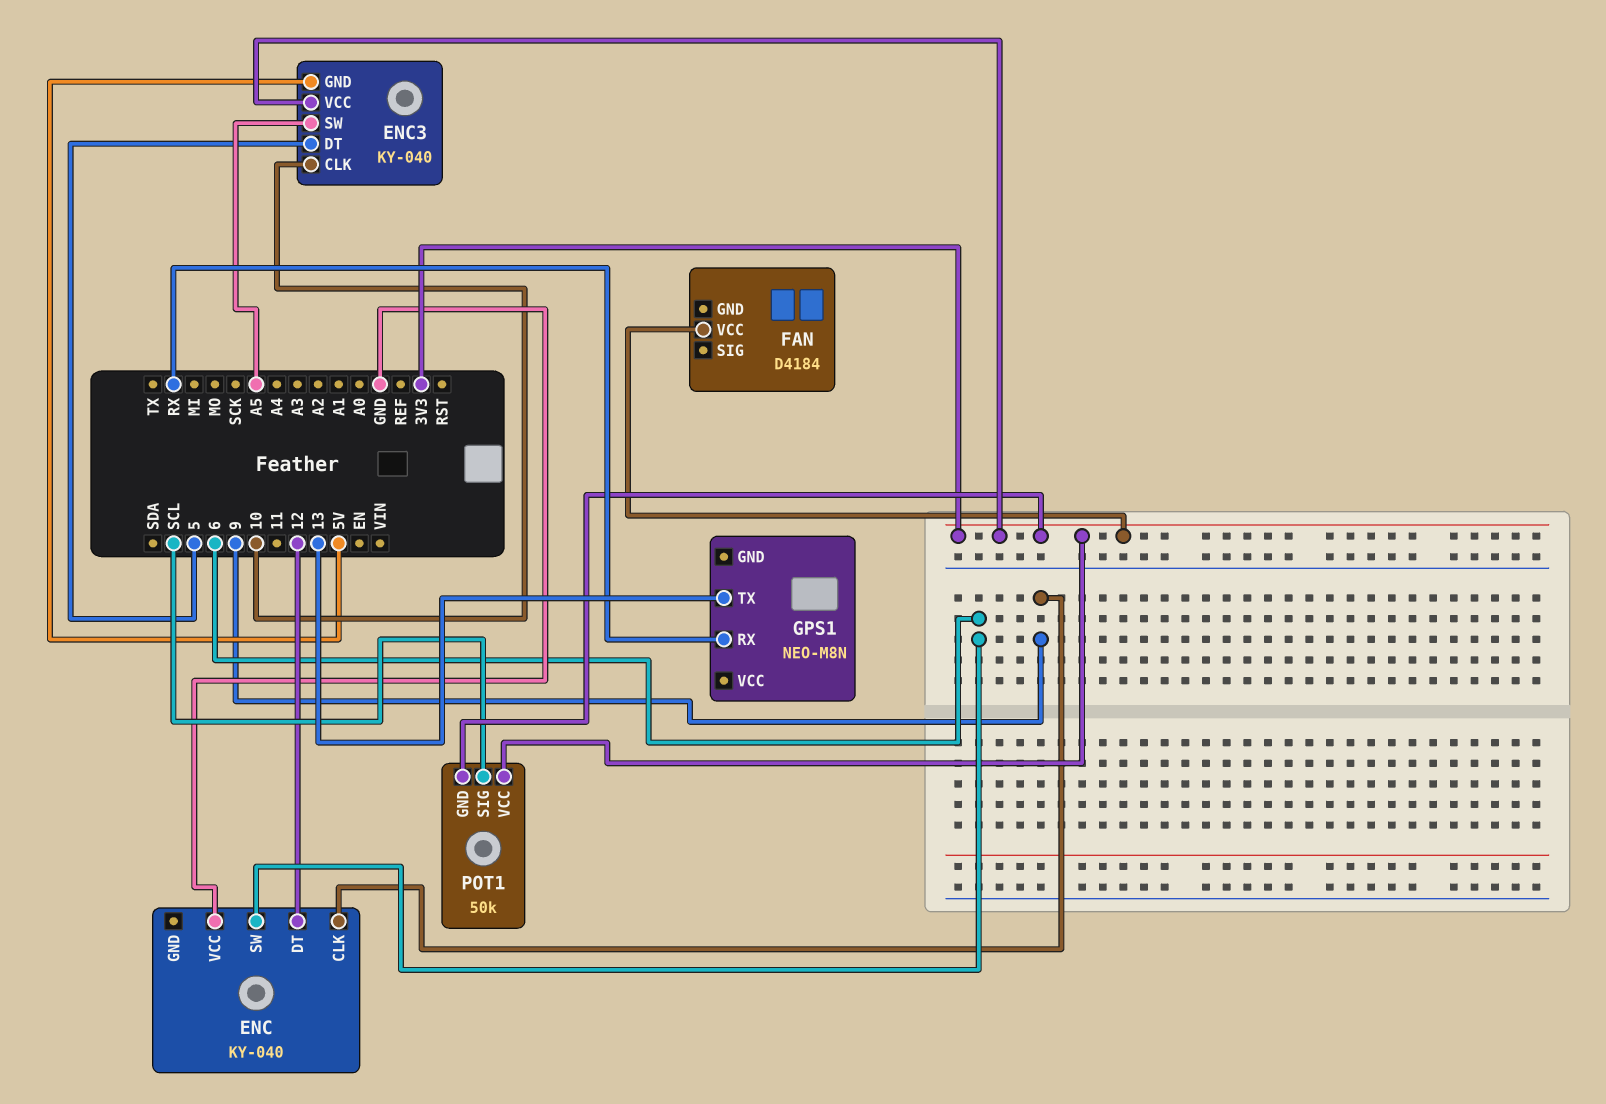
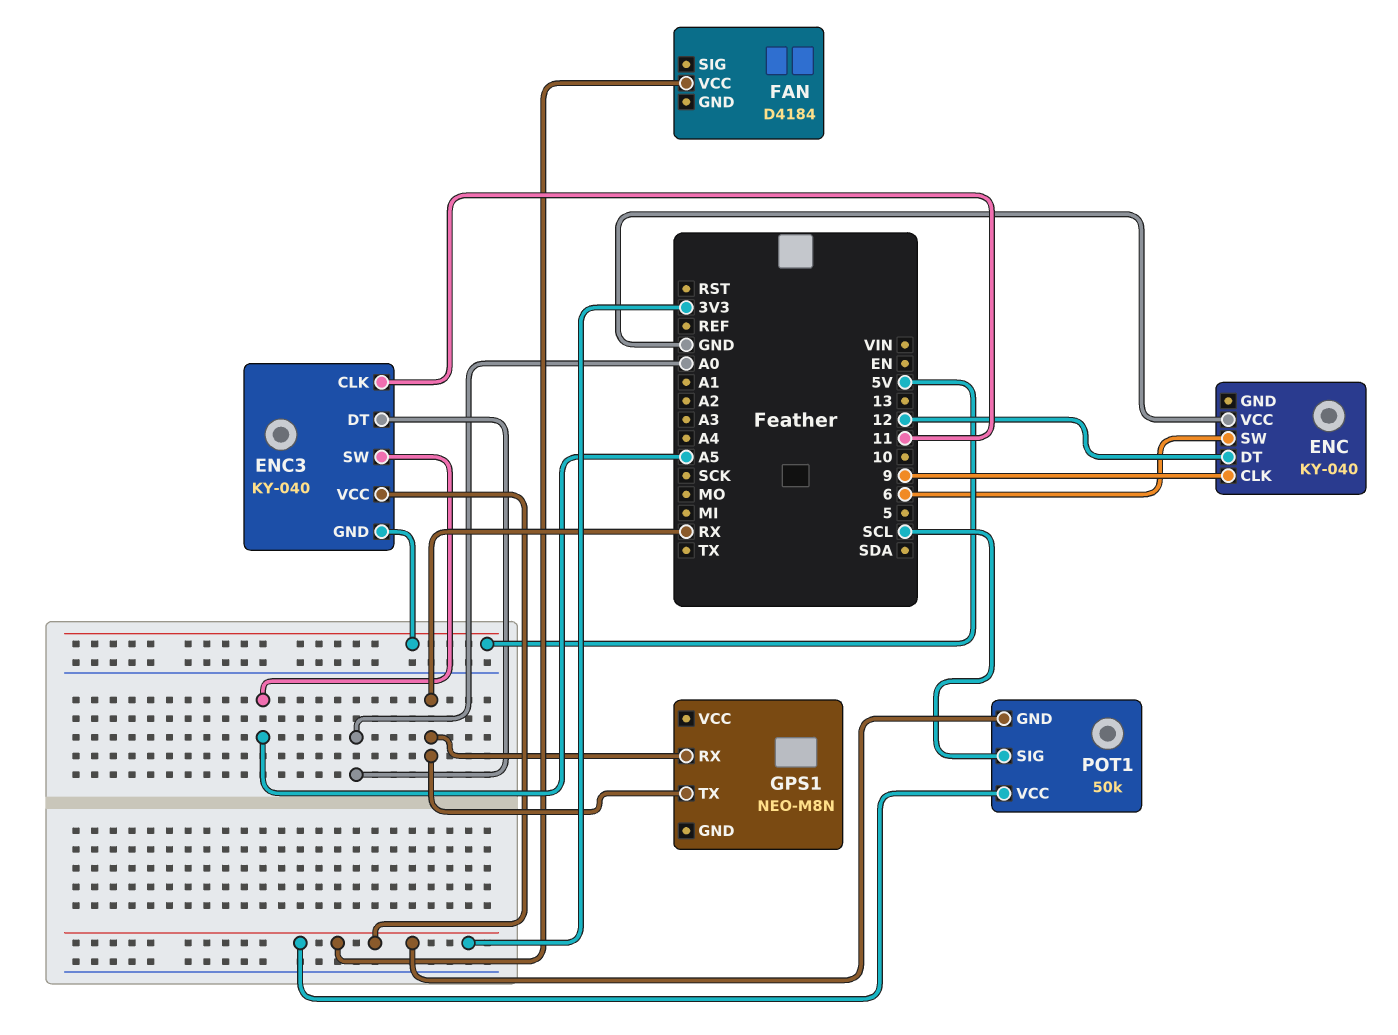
ENC3 pin CLK: 10 -> 11
ENC3 pin DT: 5 -> A0
GPS1 pin TX: 13 -> RX

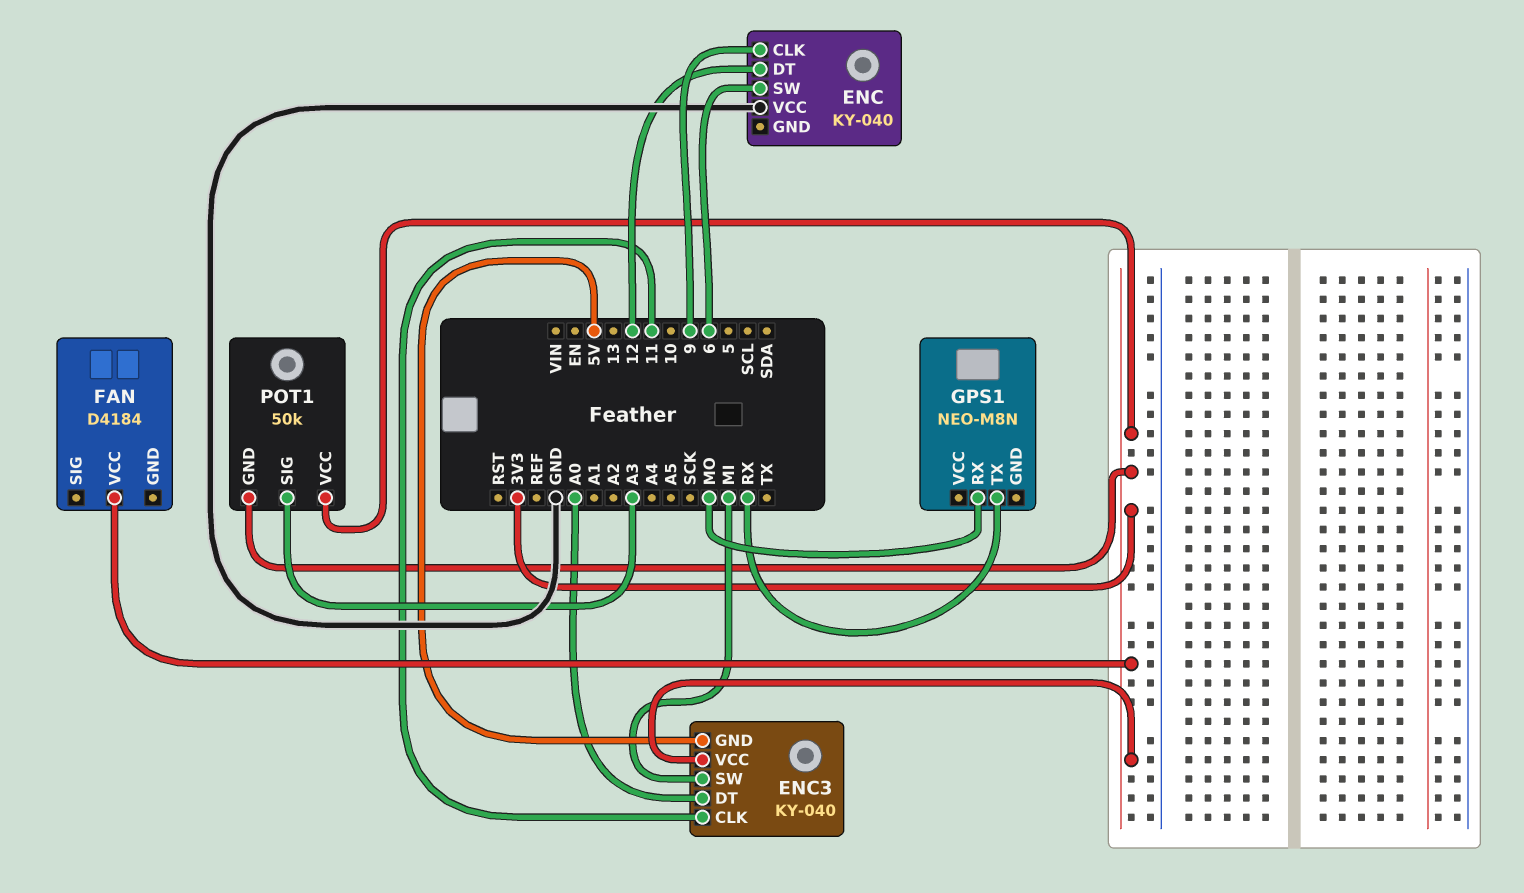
ENC3 pin SW: A5 -> MI
GPS1 pin RX: RX -> MO
POT1 pin SIG: SCL -> A3

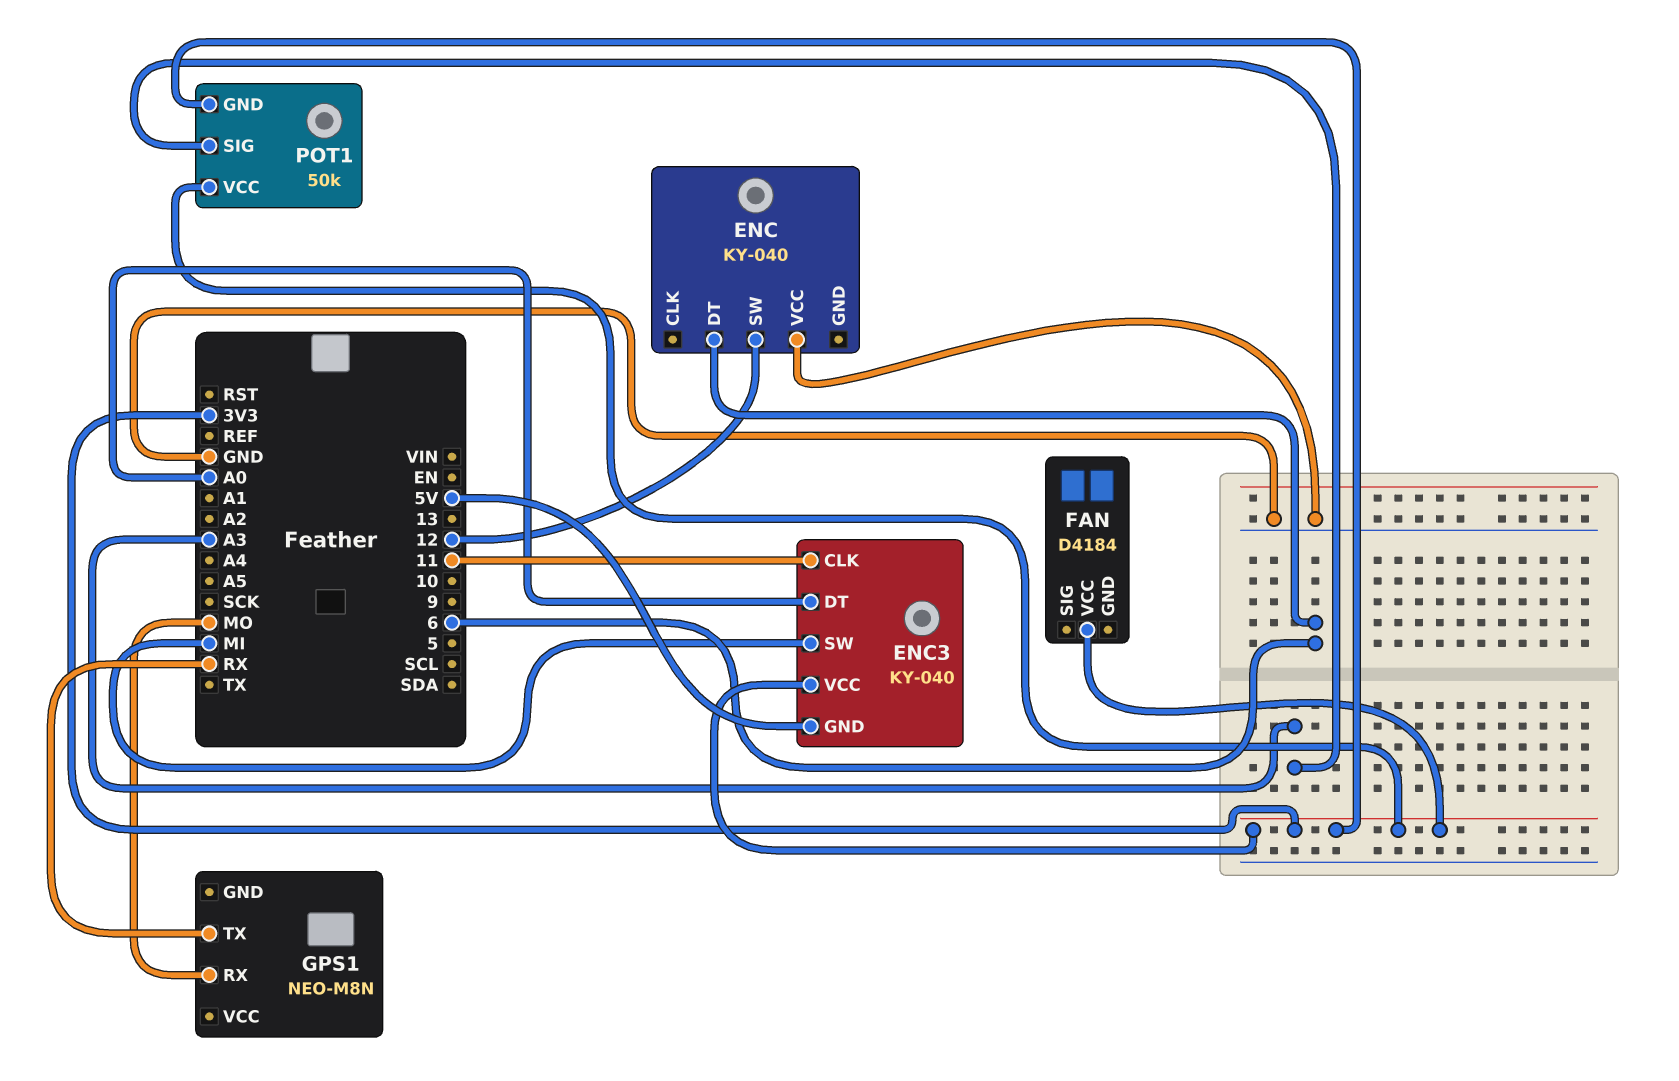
ENC pin CLK: 9 -> none
ENC pin DT: 12 -> 6
ENC pin SW: 6 -> 12

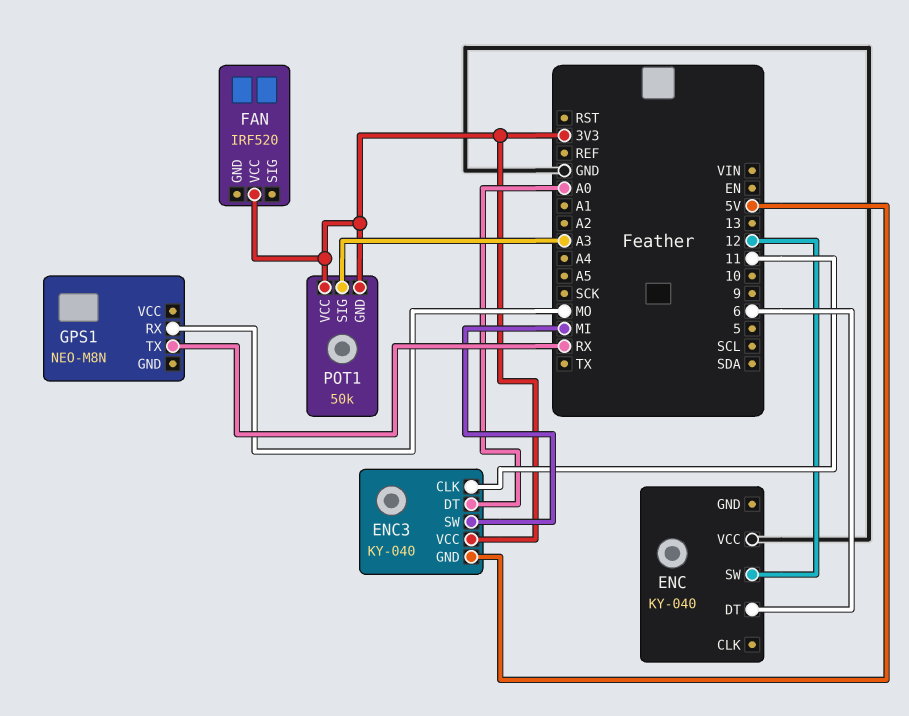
FAN: D4184 -> IRF520

